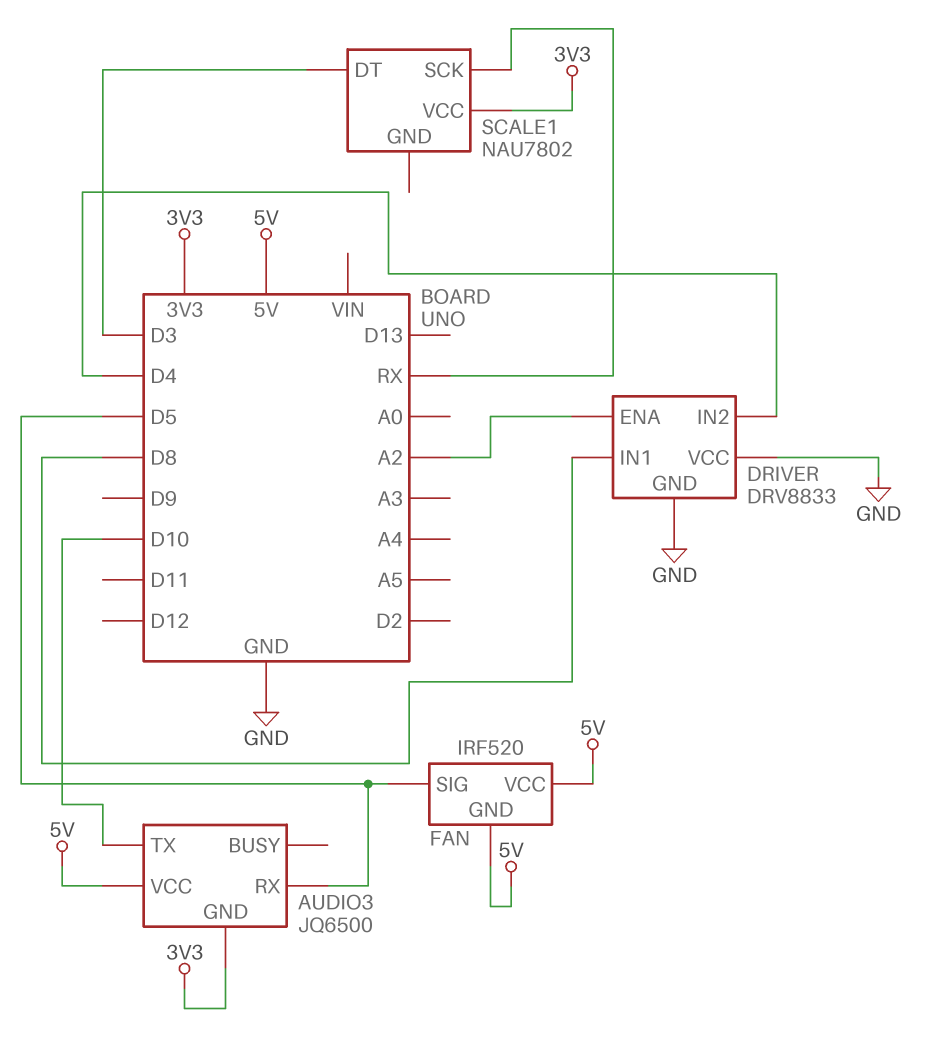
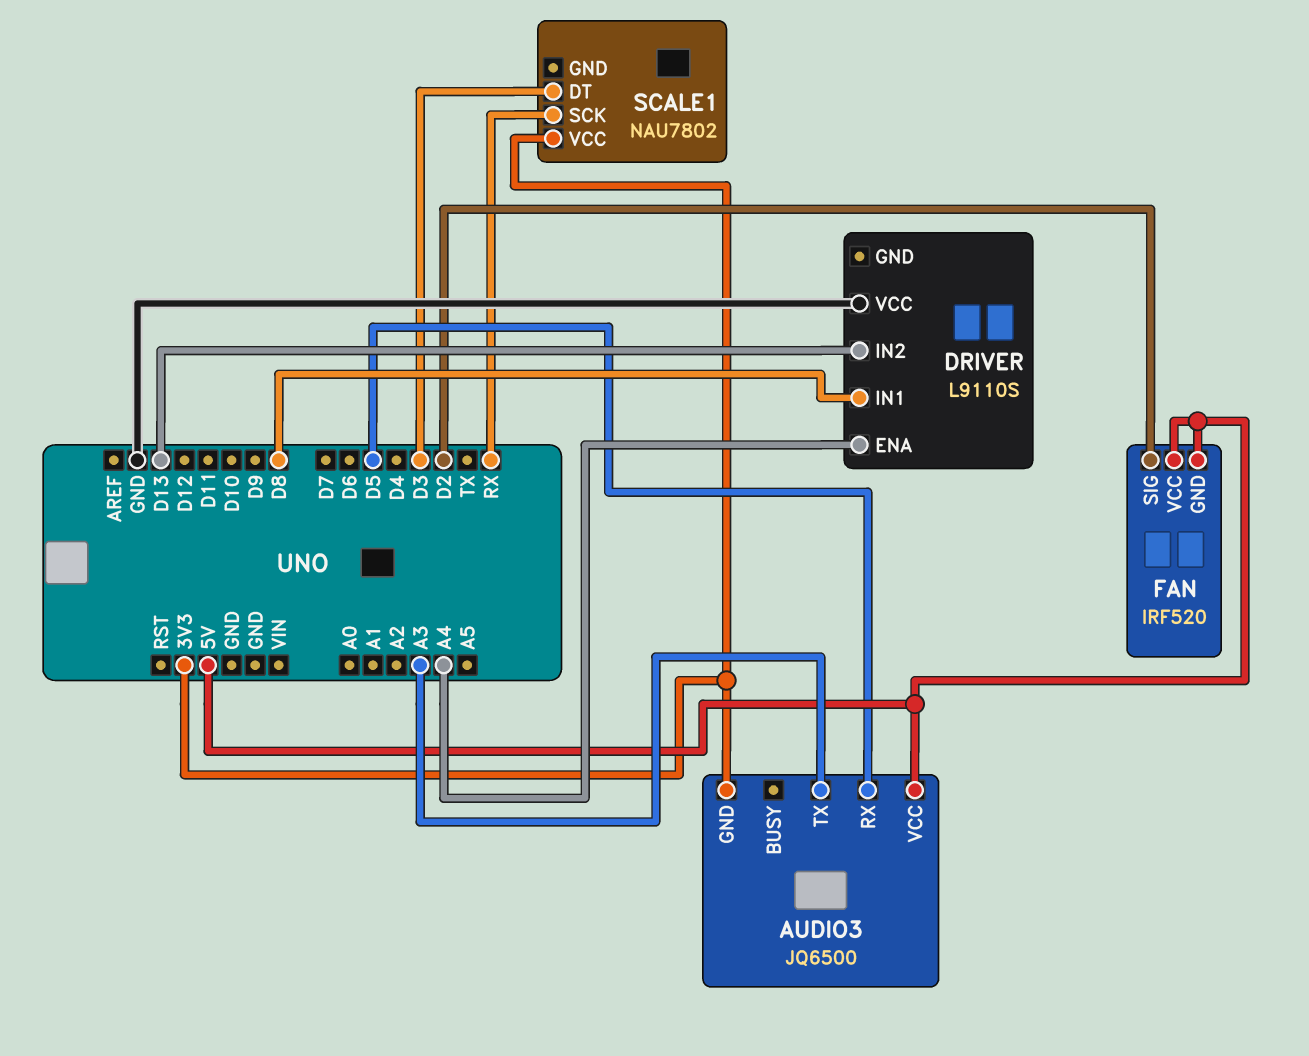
AUDIO3 pin TX: D10 -> A3
DRIVER: DRV8833 -> L9110S
DRIVER pin ENA: A2 -> A4
DRIVER pin GND: GND -> none
DRIVER pin IN2: D4 -> D13
FAN pin SIG: D5 -> D2

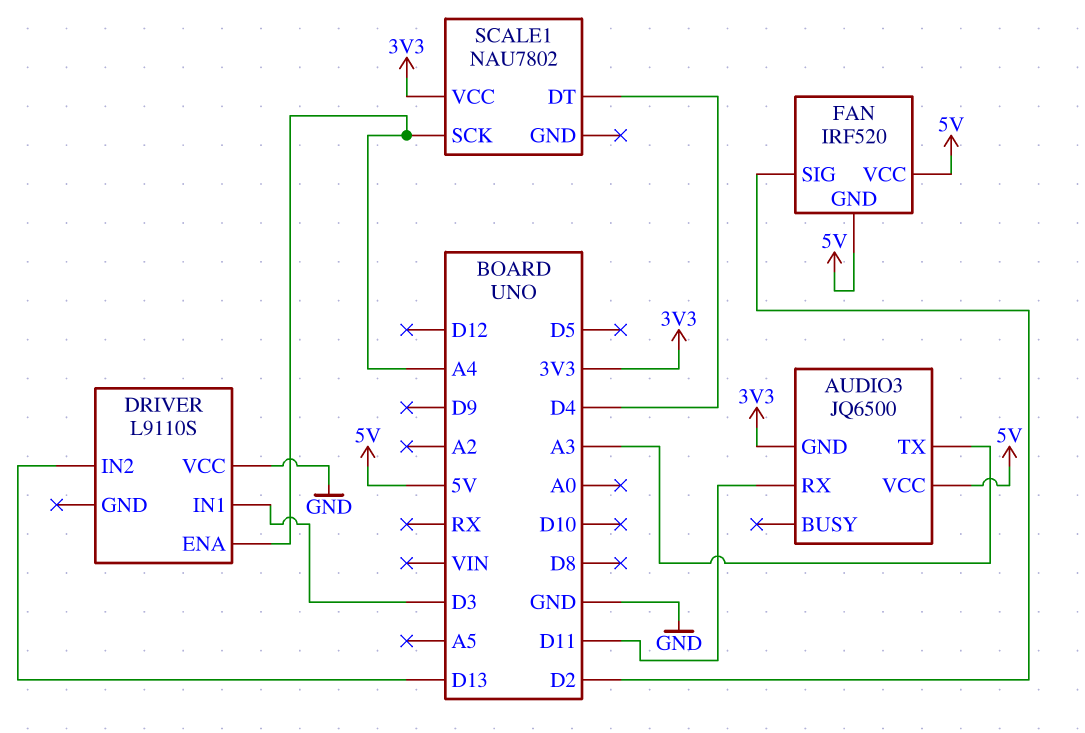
AUDIO3 pin RX: D5 -> D11
DRIVER pin IN1: D8 -> D3
SCALE1 pin DT: D3 -> D4
SCALE1 pin SCK: RX -> A4

